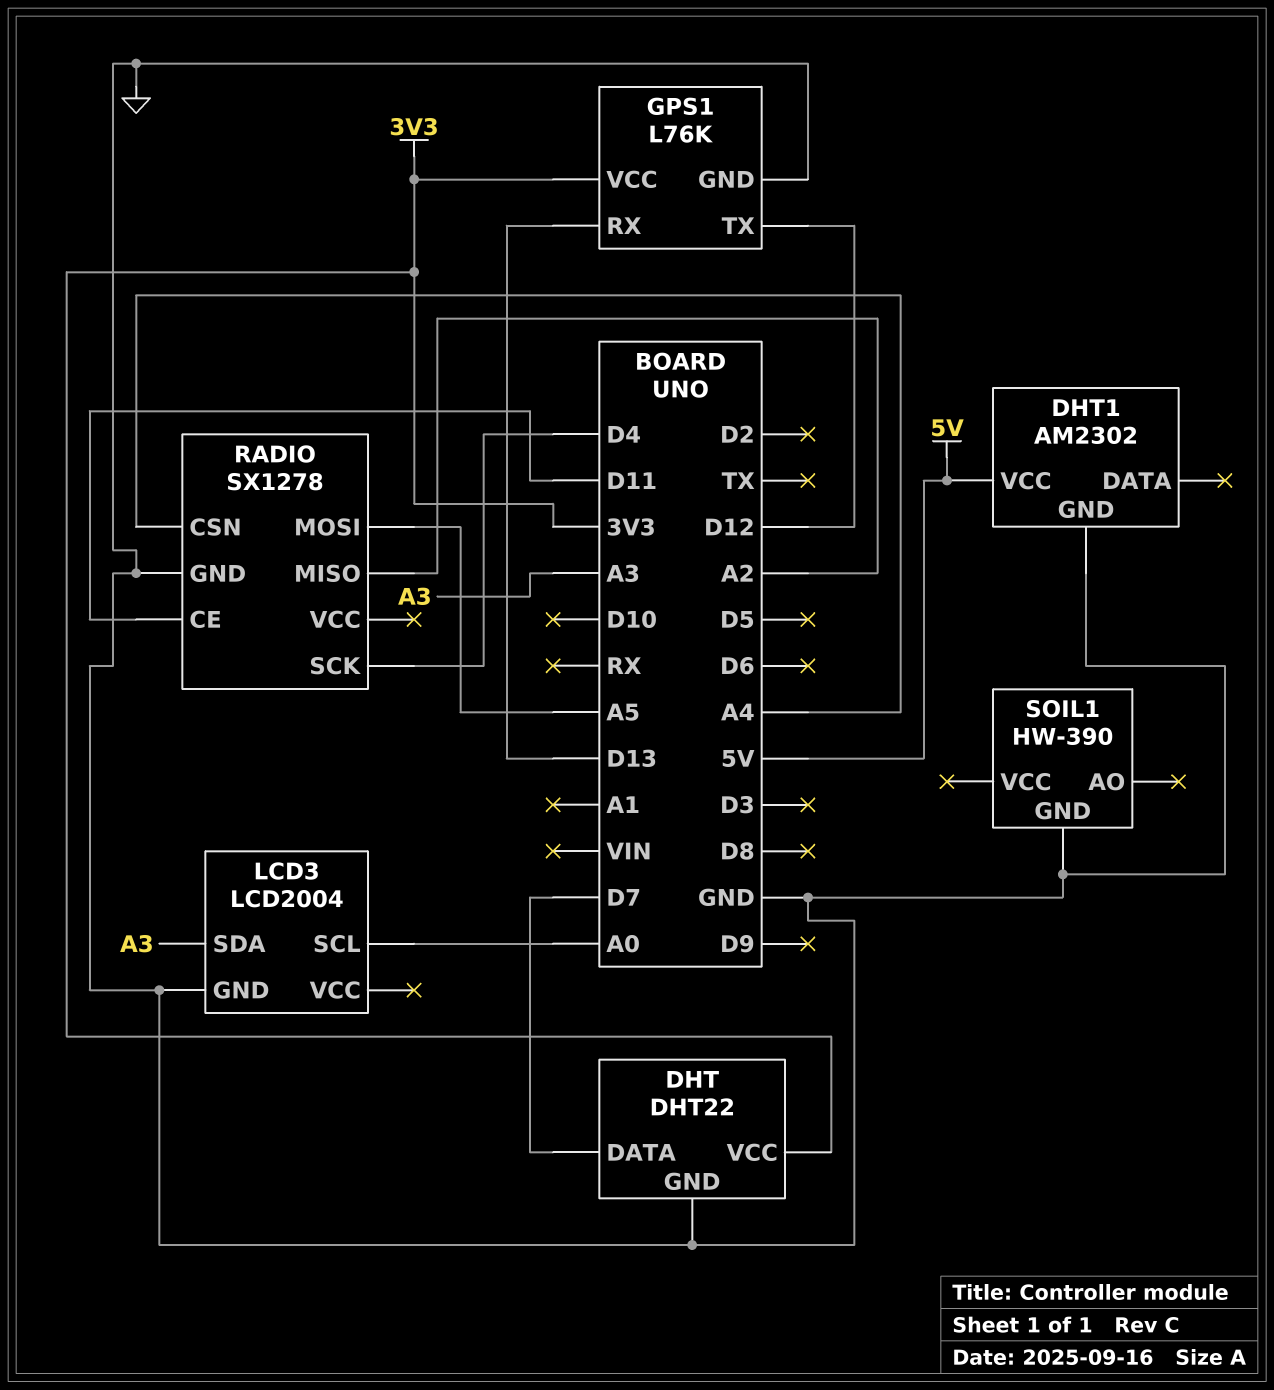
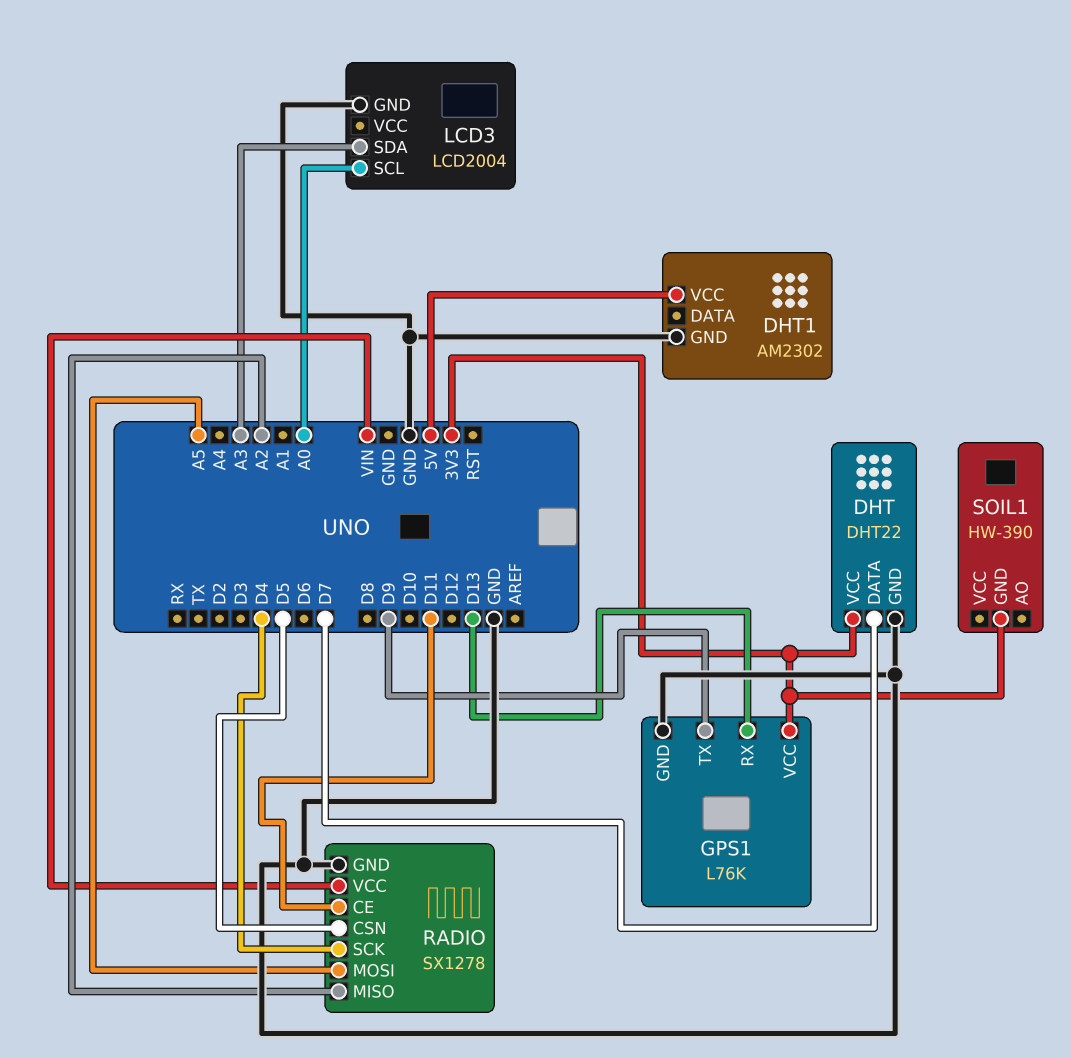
GPS1 pin TX: D12 -> D9
RADIO pin CSN: A4 -> D5
RADIO pin VCC: none -> VIN
SOIL1 pin GND: GND -> 3V3

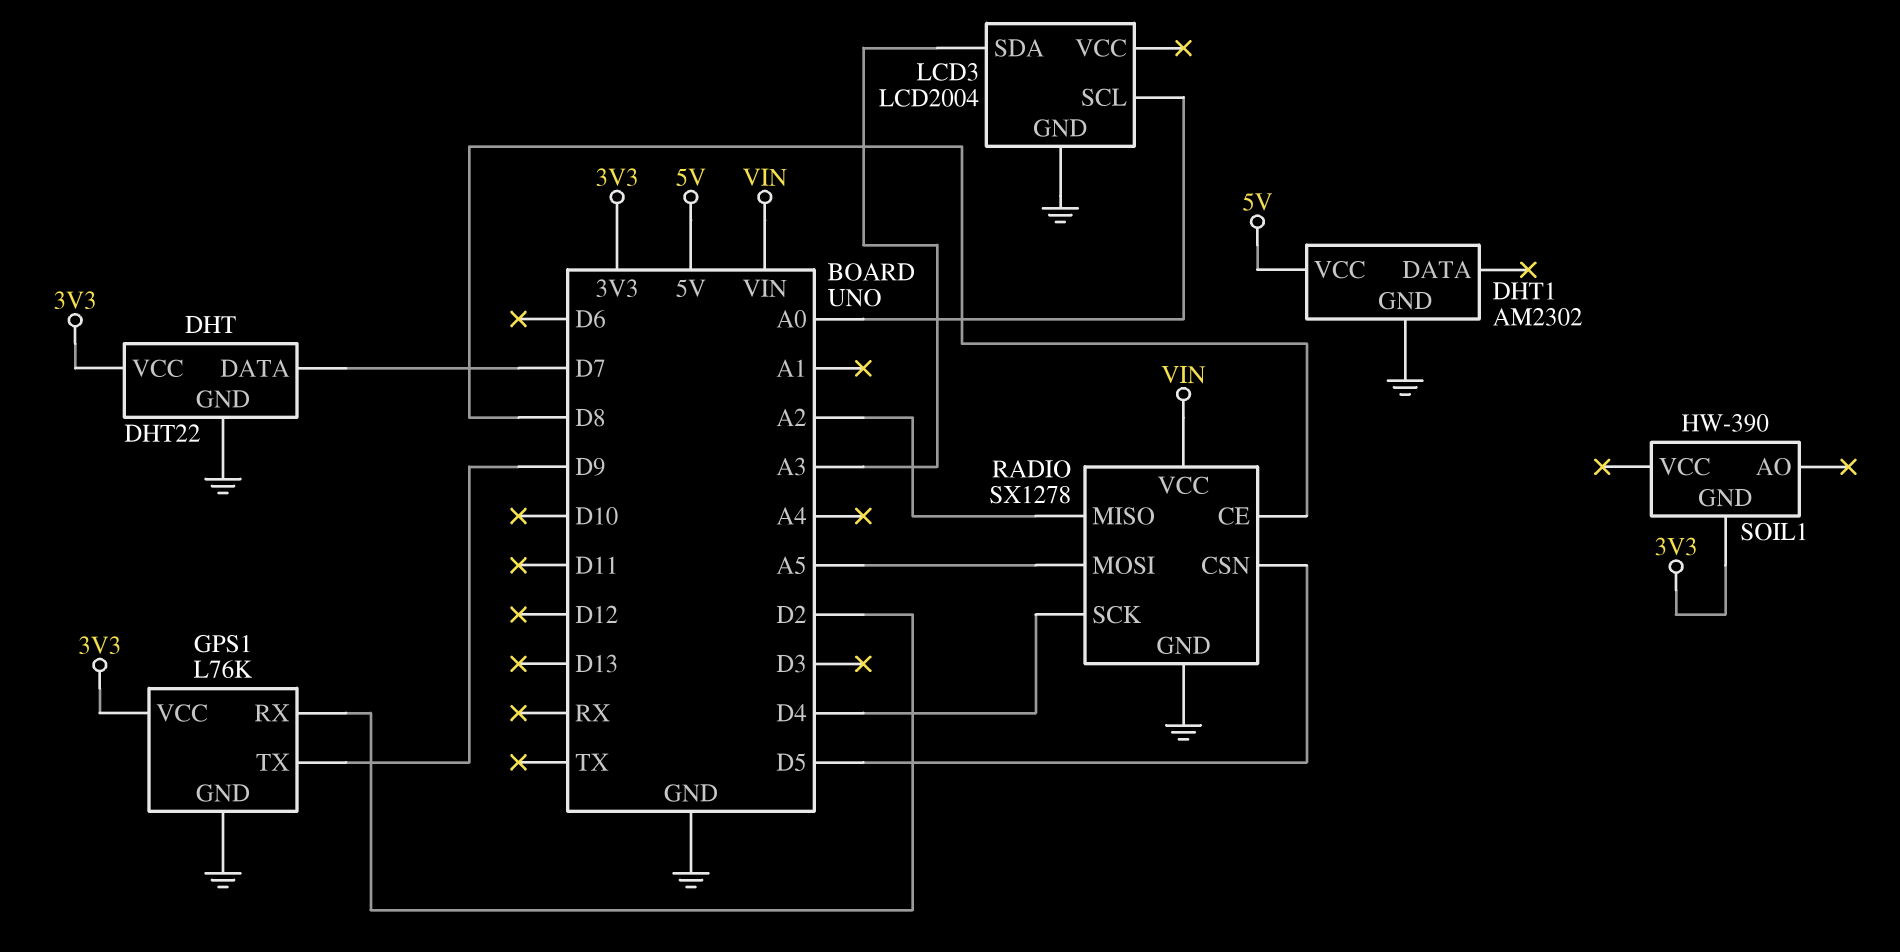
GPS1 pin RX: D13 -> D2
RADIO pin CE: D11 -> D8

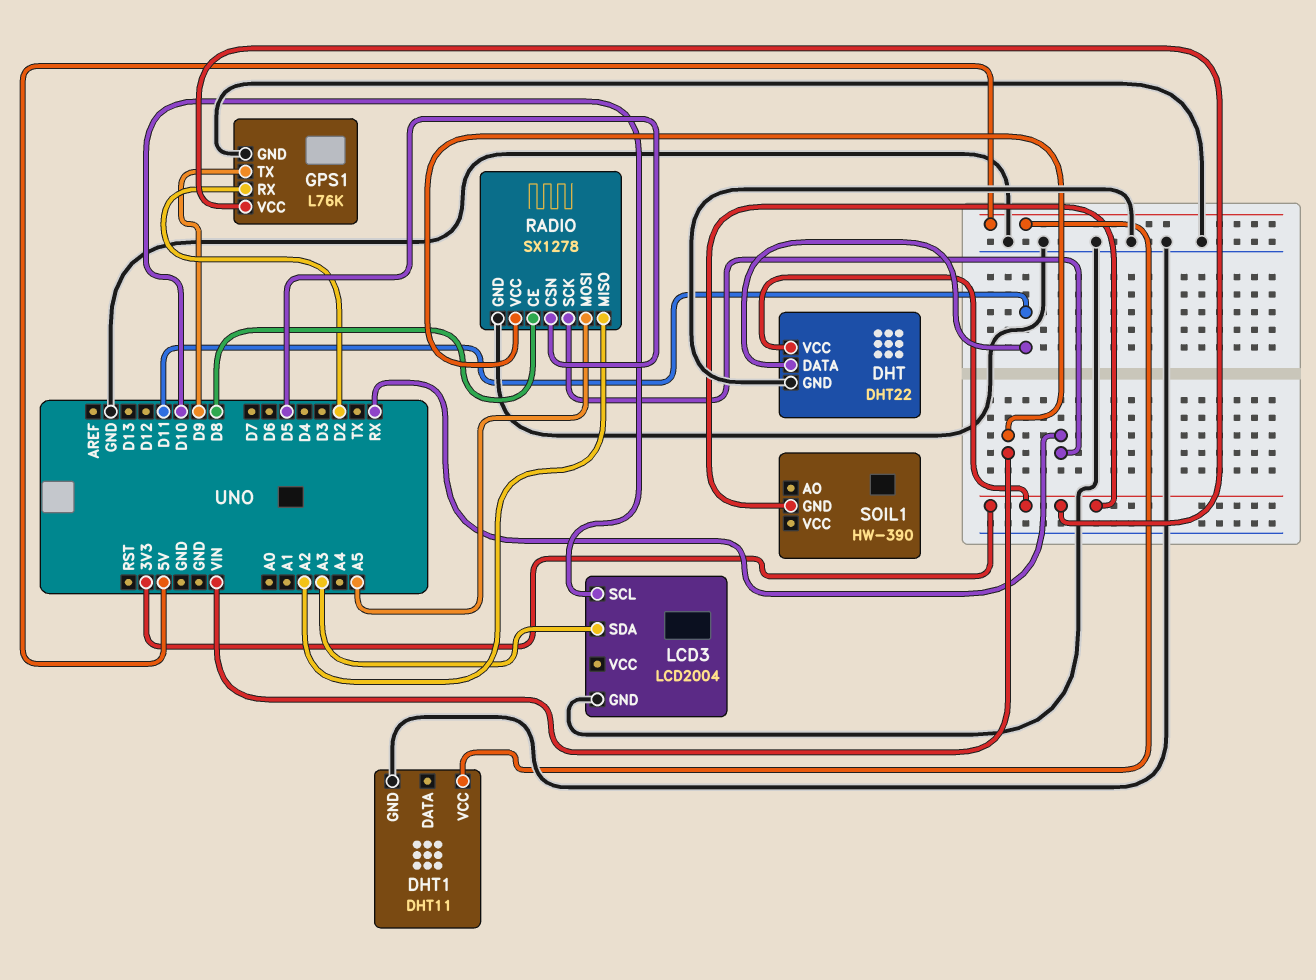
DHT pin DATA: D7 -> D11
DHT1: AM2302 -> DHT11
LCD3 pin SCL: A0 -> D10
RADIO pin SCK: D4 -> RX

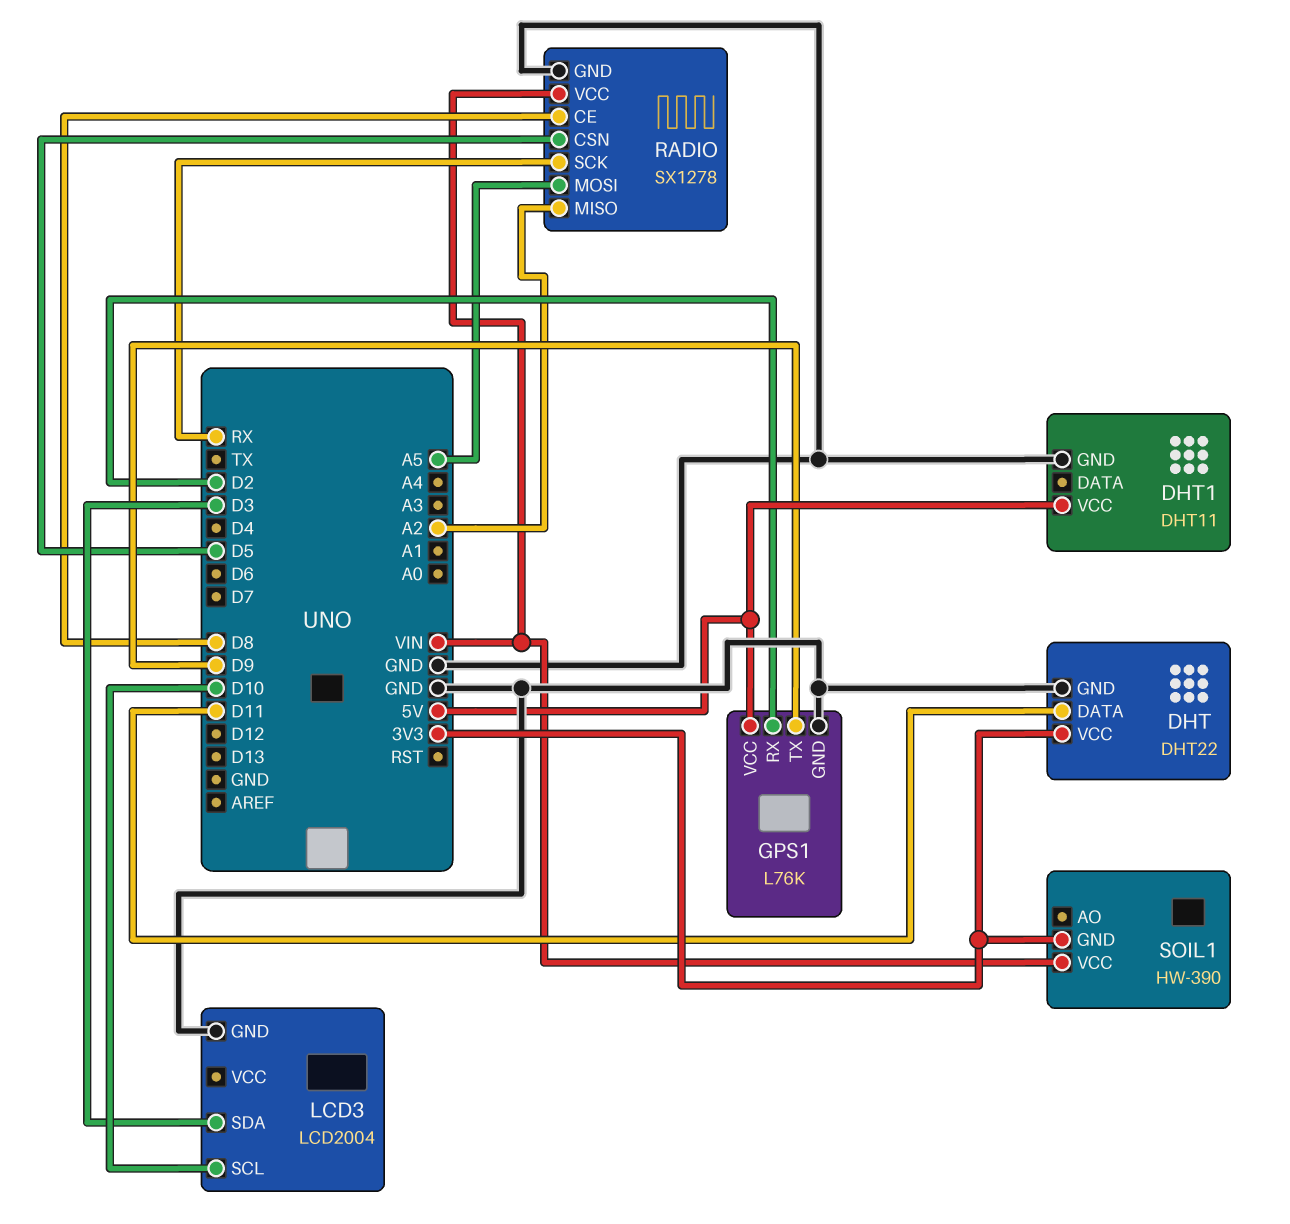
GPS1 pin VCC: 3V3 -> 5V
LCD3 pin SDA: A3 -> D3
SOIL1 pin VCC: none -> VIN

